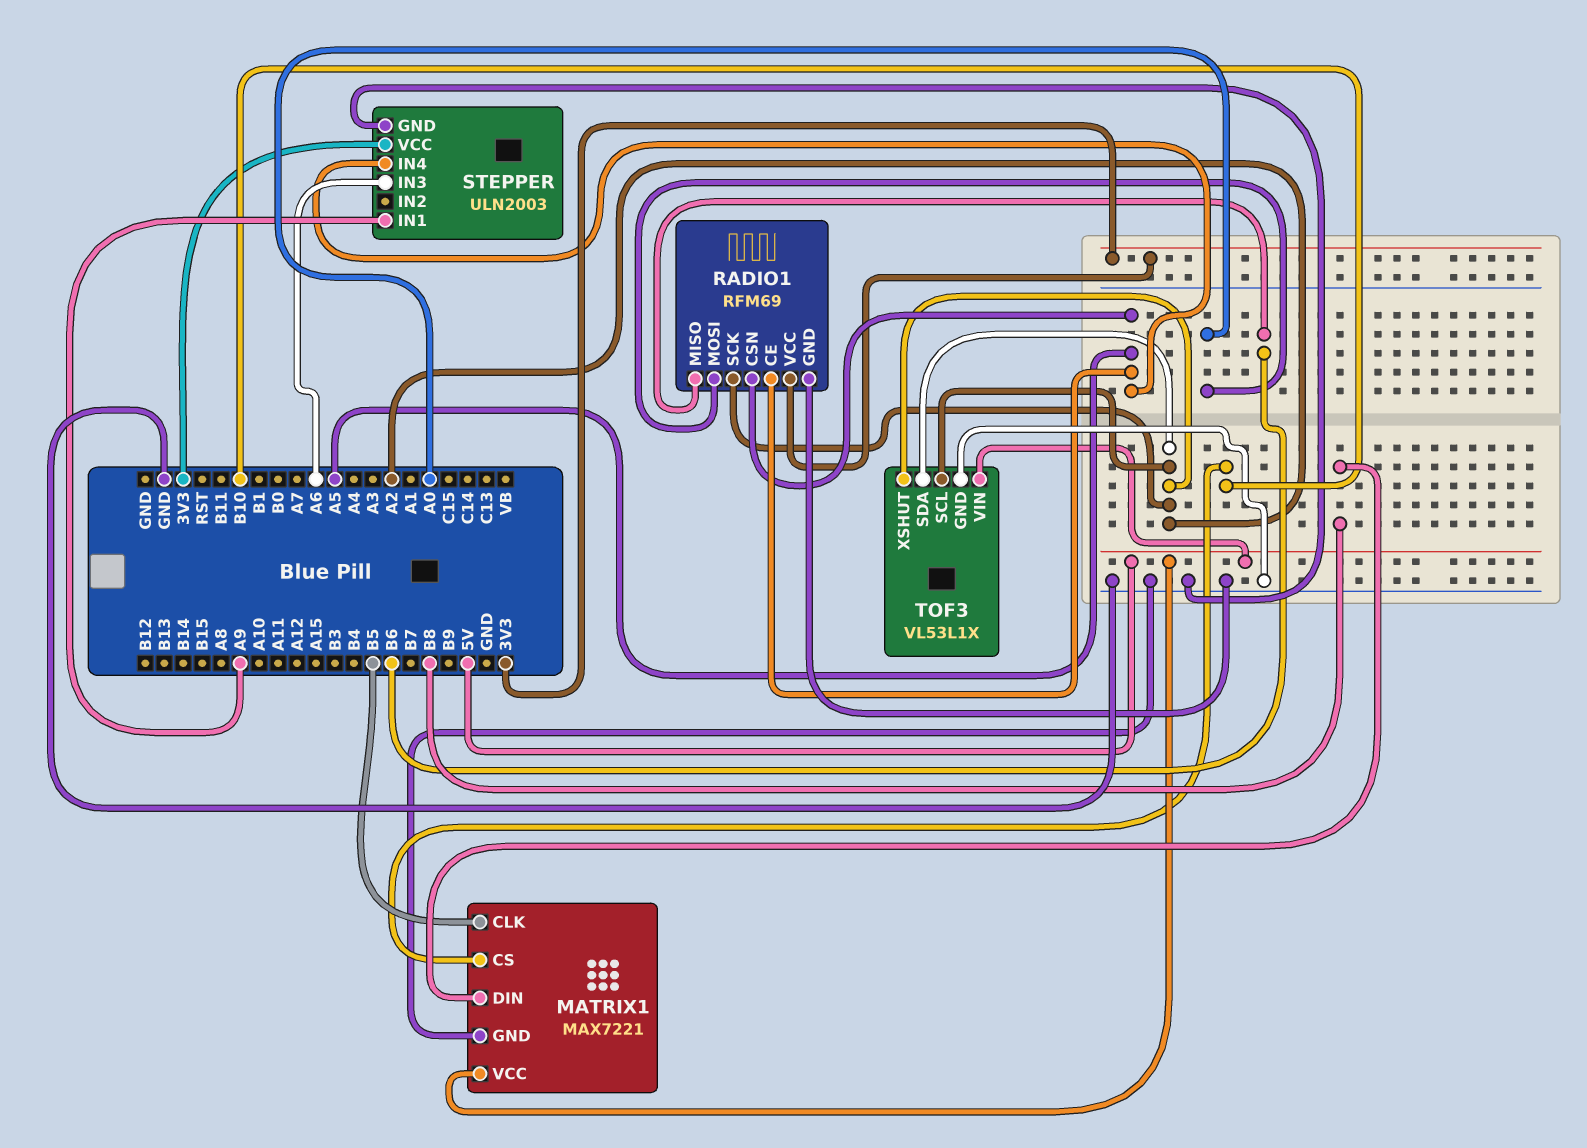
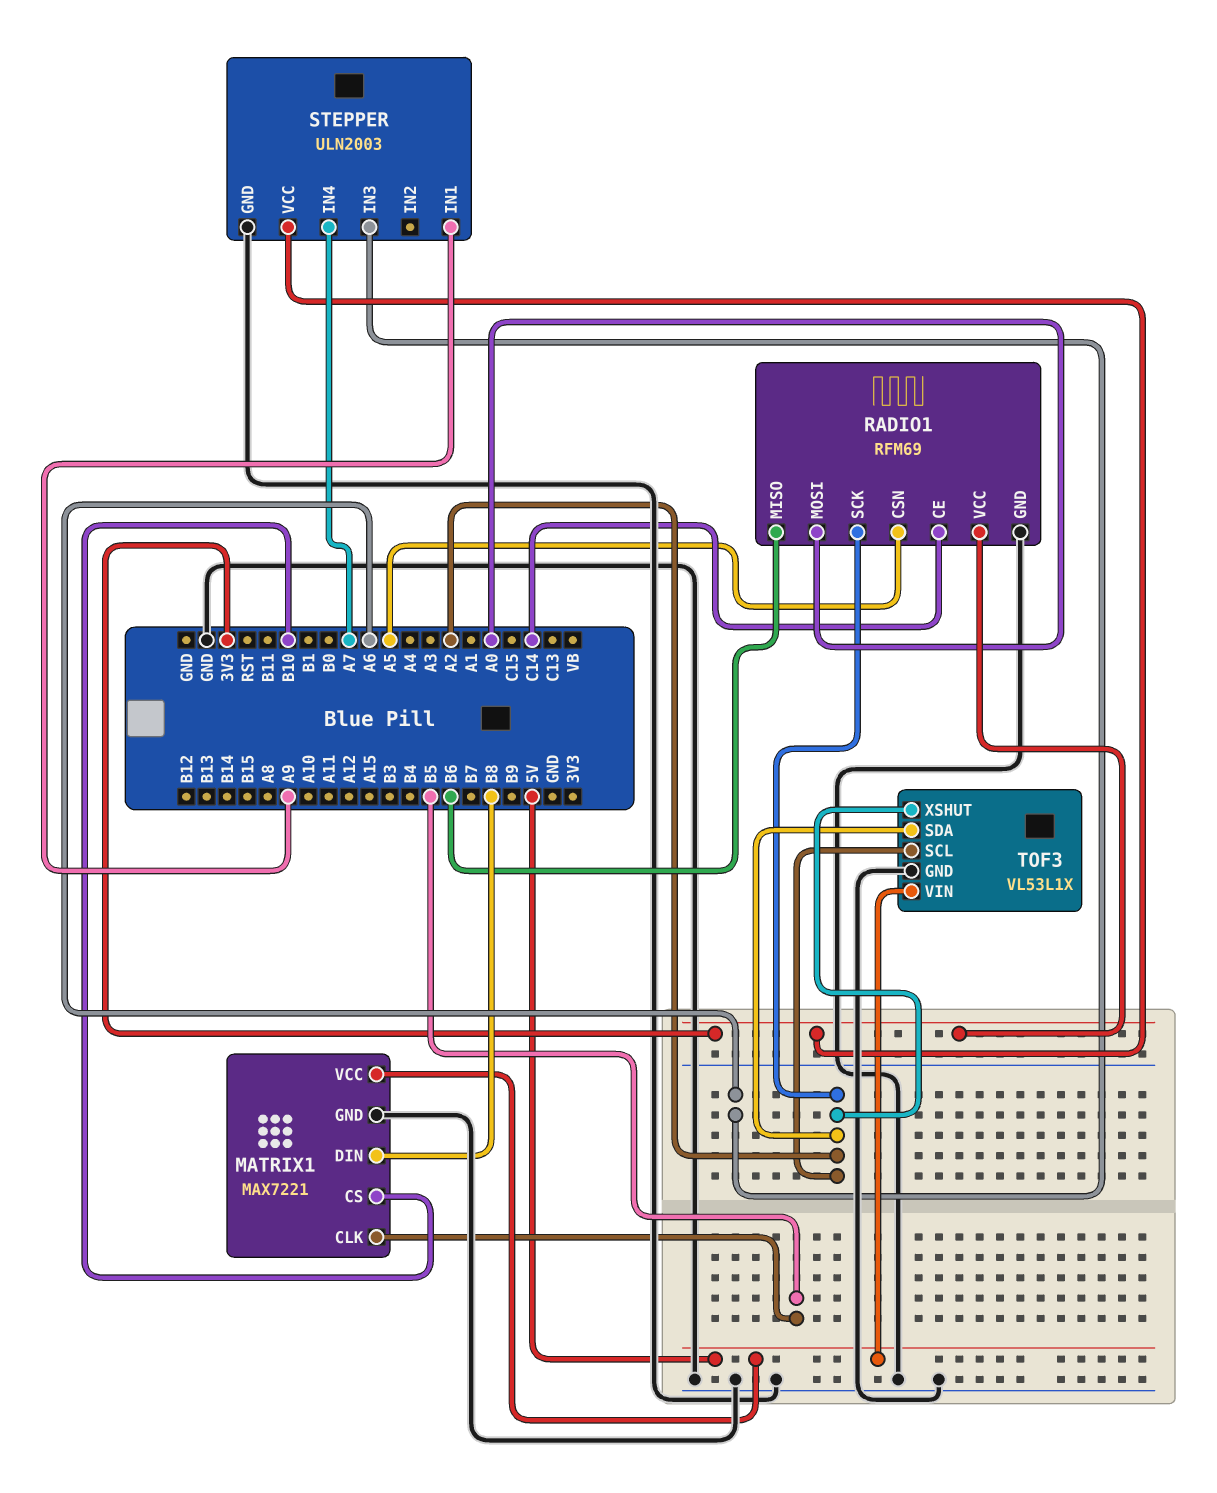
RADIO1 pin CE: A5 -> C14
STEPPER pin IN4: A5 -> A7

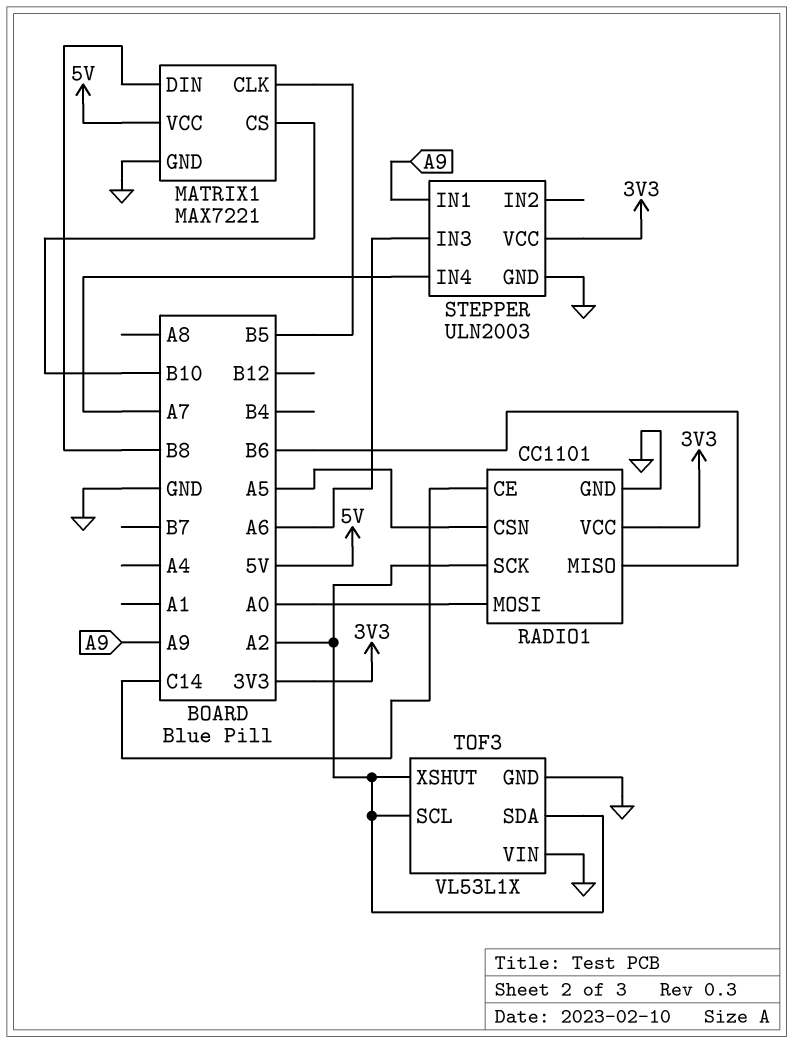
RADIO1: RFM69 -> CC1101
TOF3 pin VIN: 5V -> GND

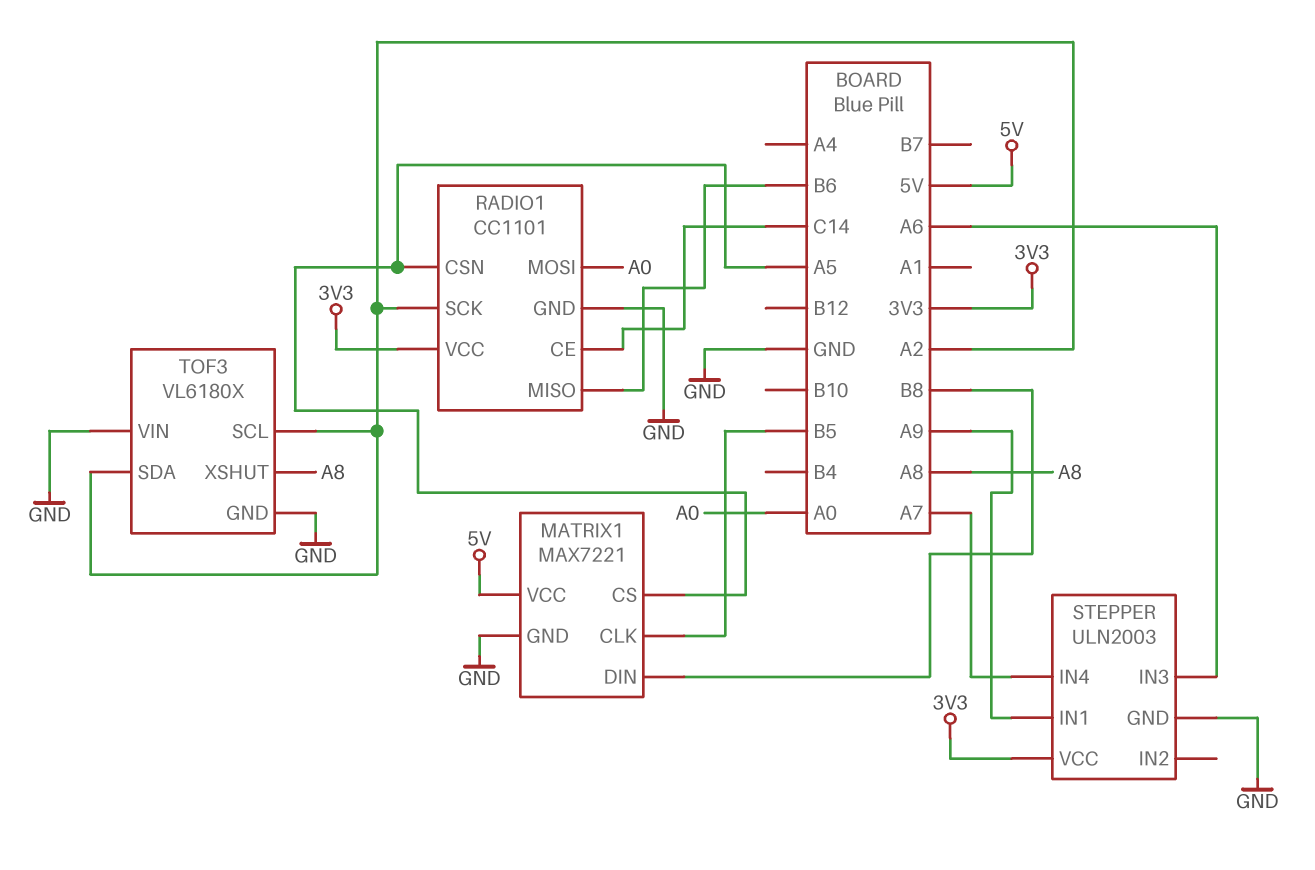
MATRIX1 pin CS: B10 -> A5
TOF3: VL53L1X -> VL6180X
TOF3 pin XSHUT: A2 -> A8

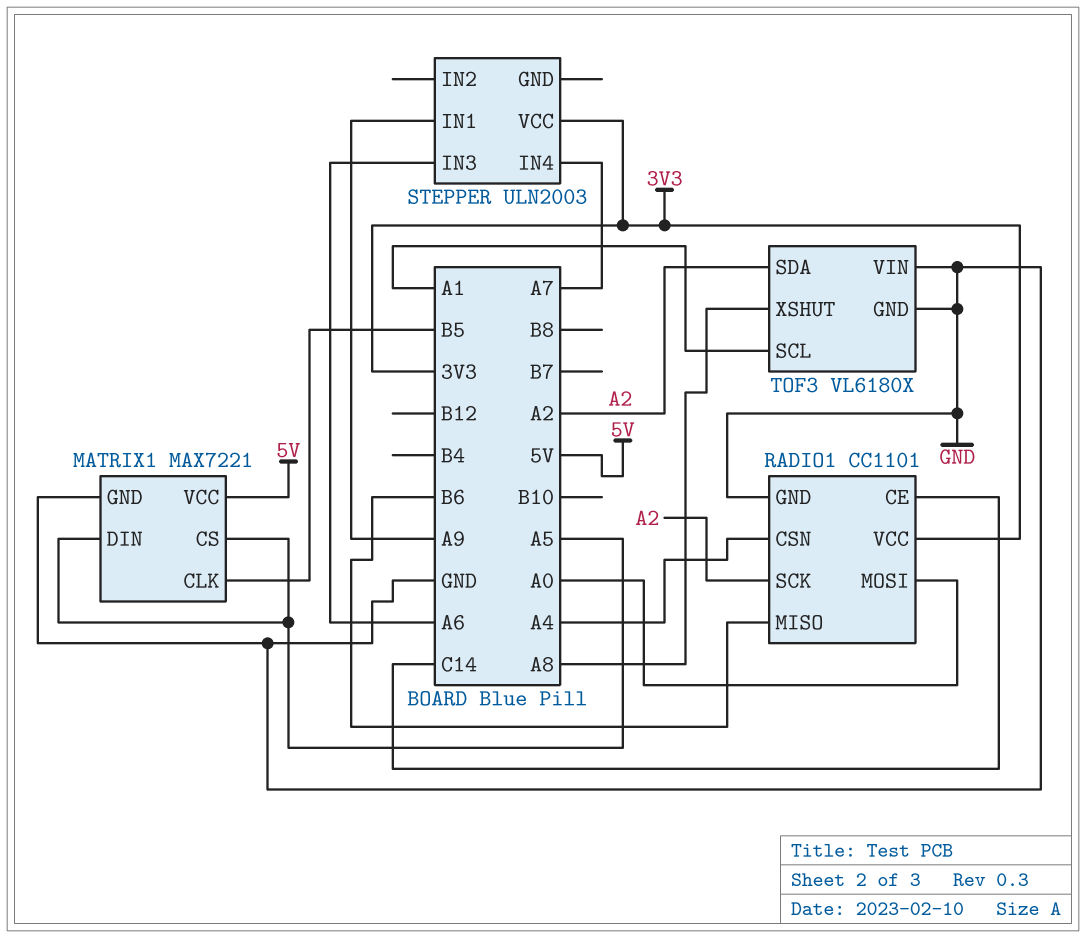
MATRIX1 pin DIN: B8 -> A5
RADIO1 pin CSN: A5 -> A4
STEPPER pin GND: GND -> none
TOF3 pin SCL: A2 -> A1

